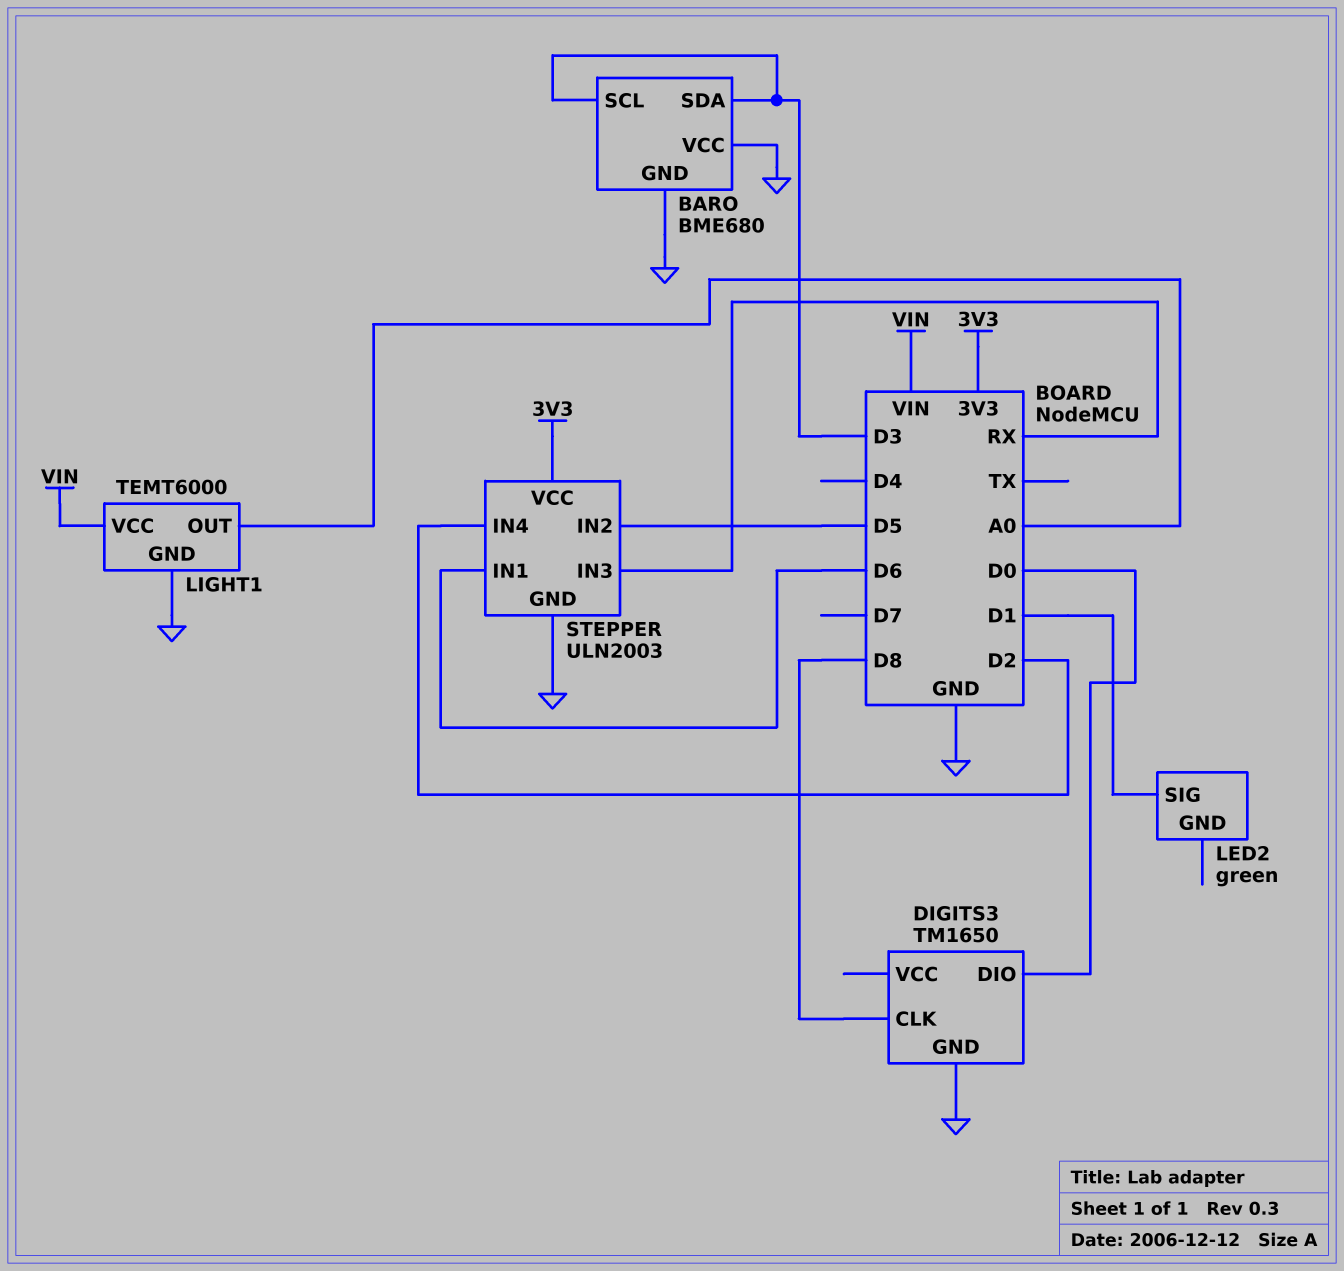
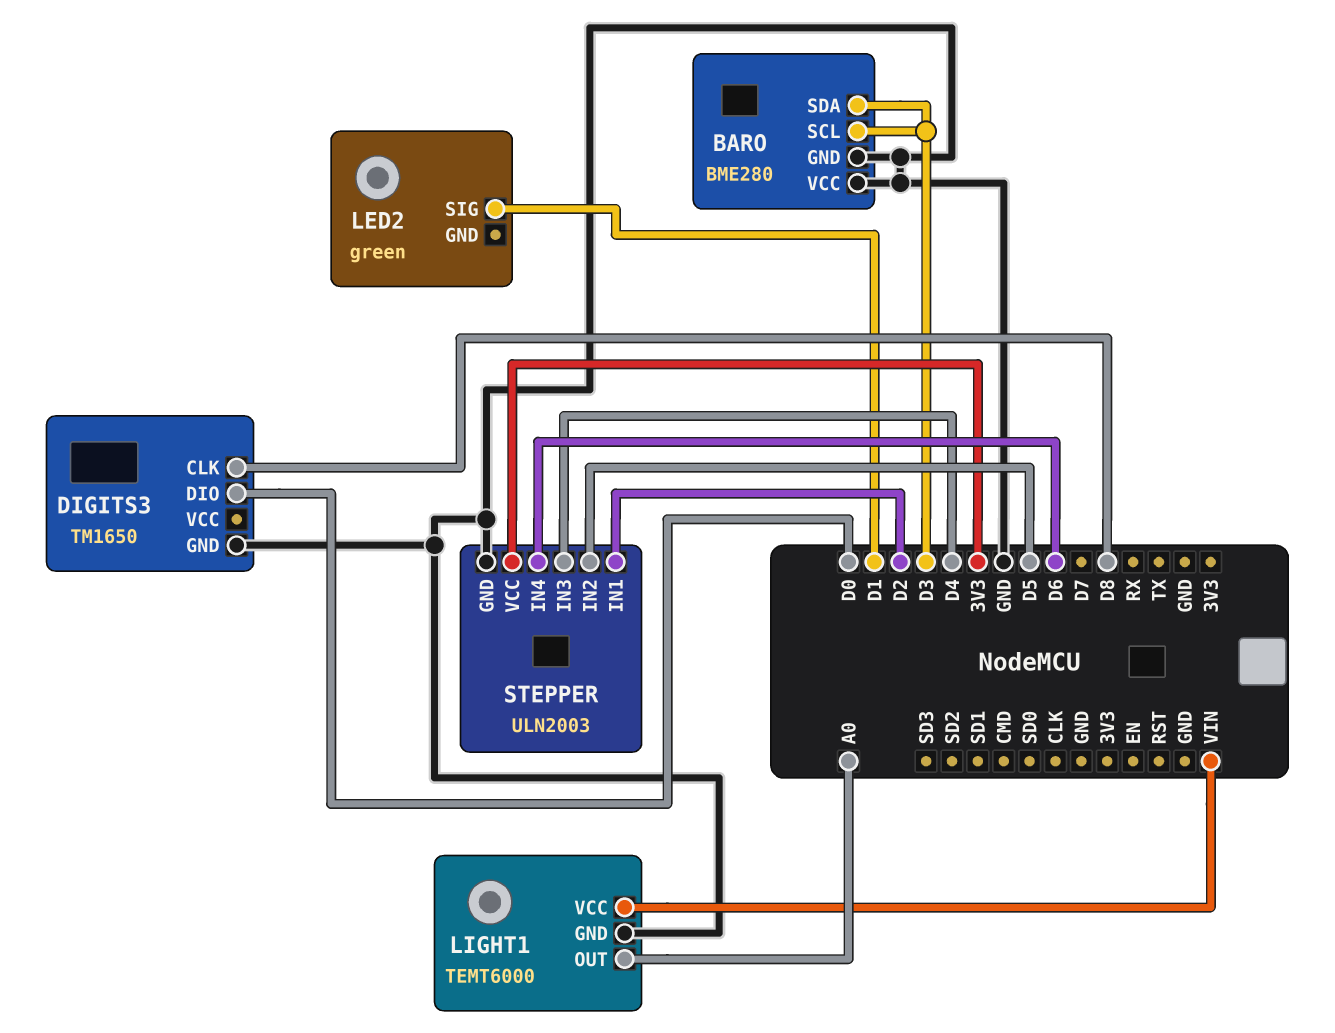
BARO: BME680 -> BME280
STEPPER pin IN1: D6 -> D2
STEPPER pin IN3: RX -> D4
STEPPER pin IN4: D2 -> D6

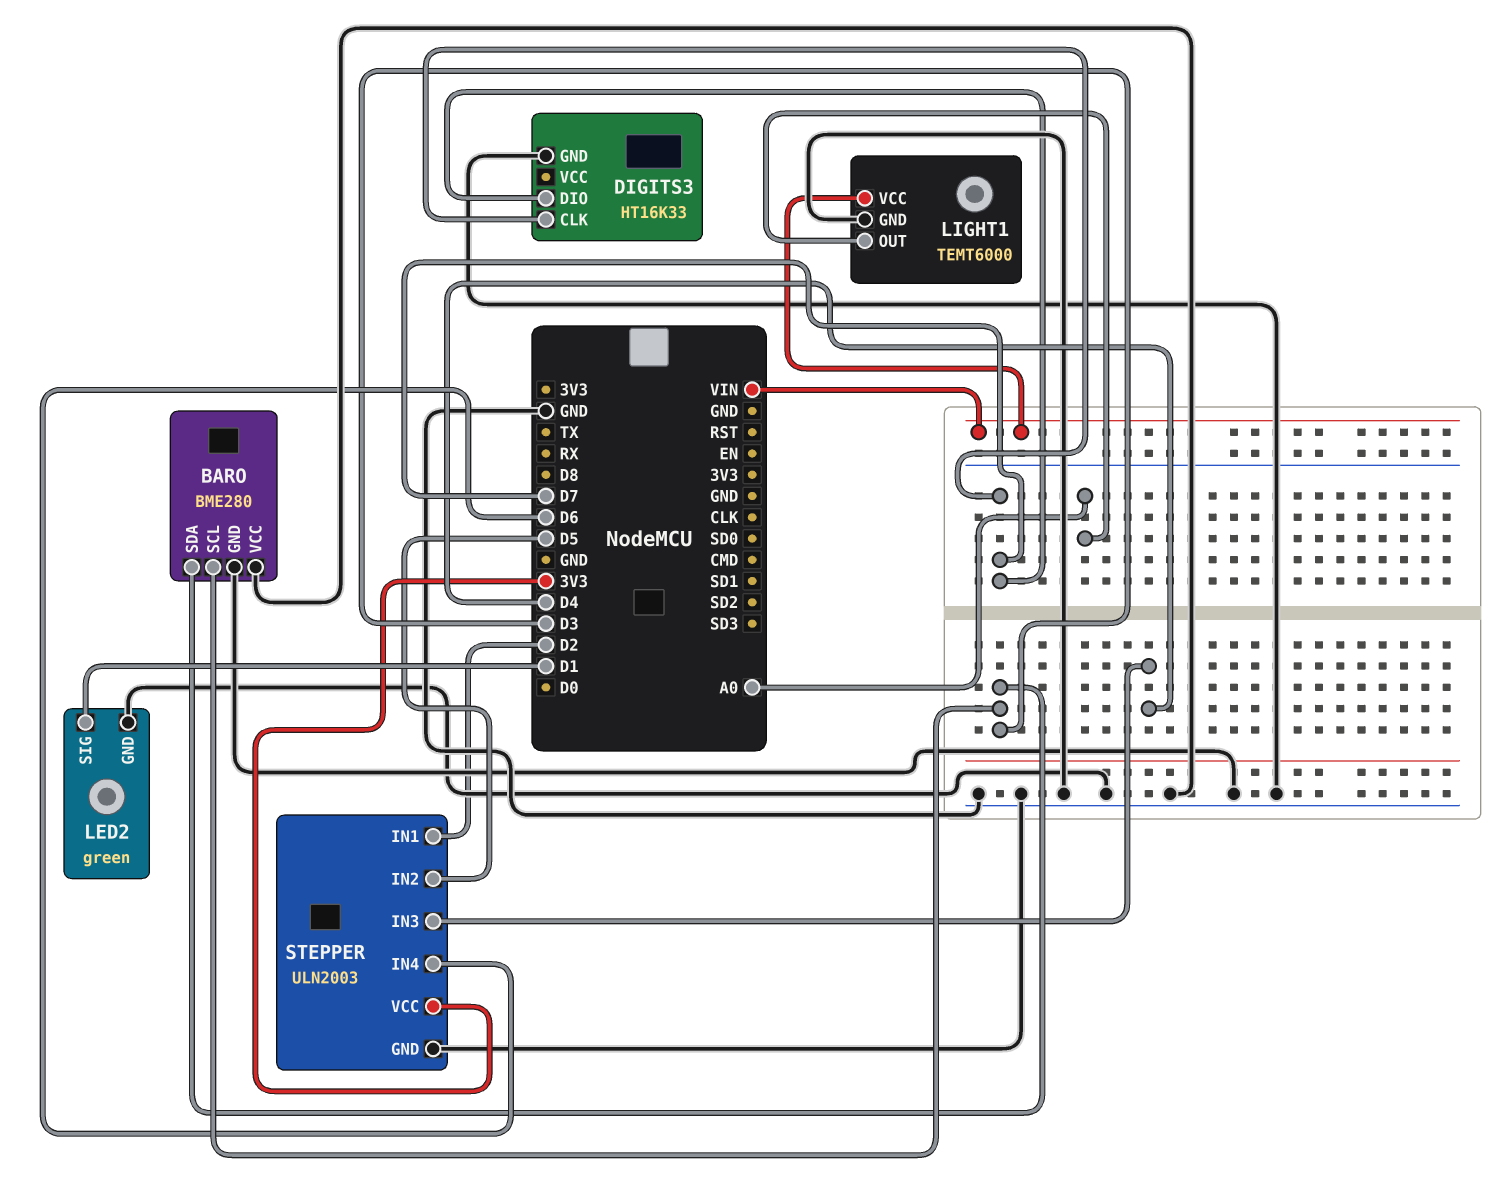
DIGITS3: TM1650 -> HT16K33
DIGITS3 pin CLK: D8 -> D7
DIGITS3 pin DIO: D0 -> D7
LED2 pin GND: none -> GND

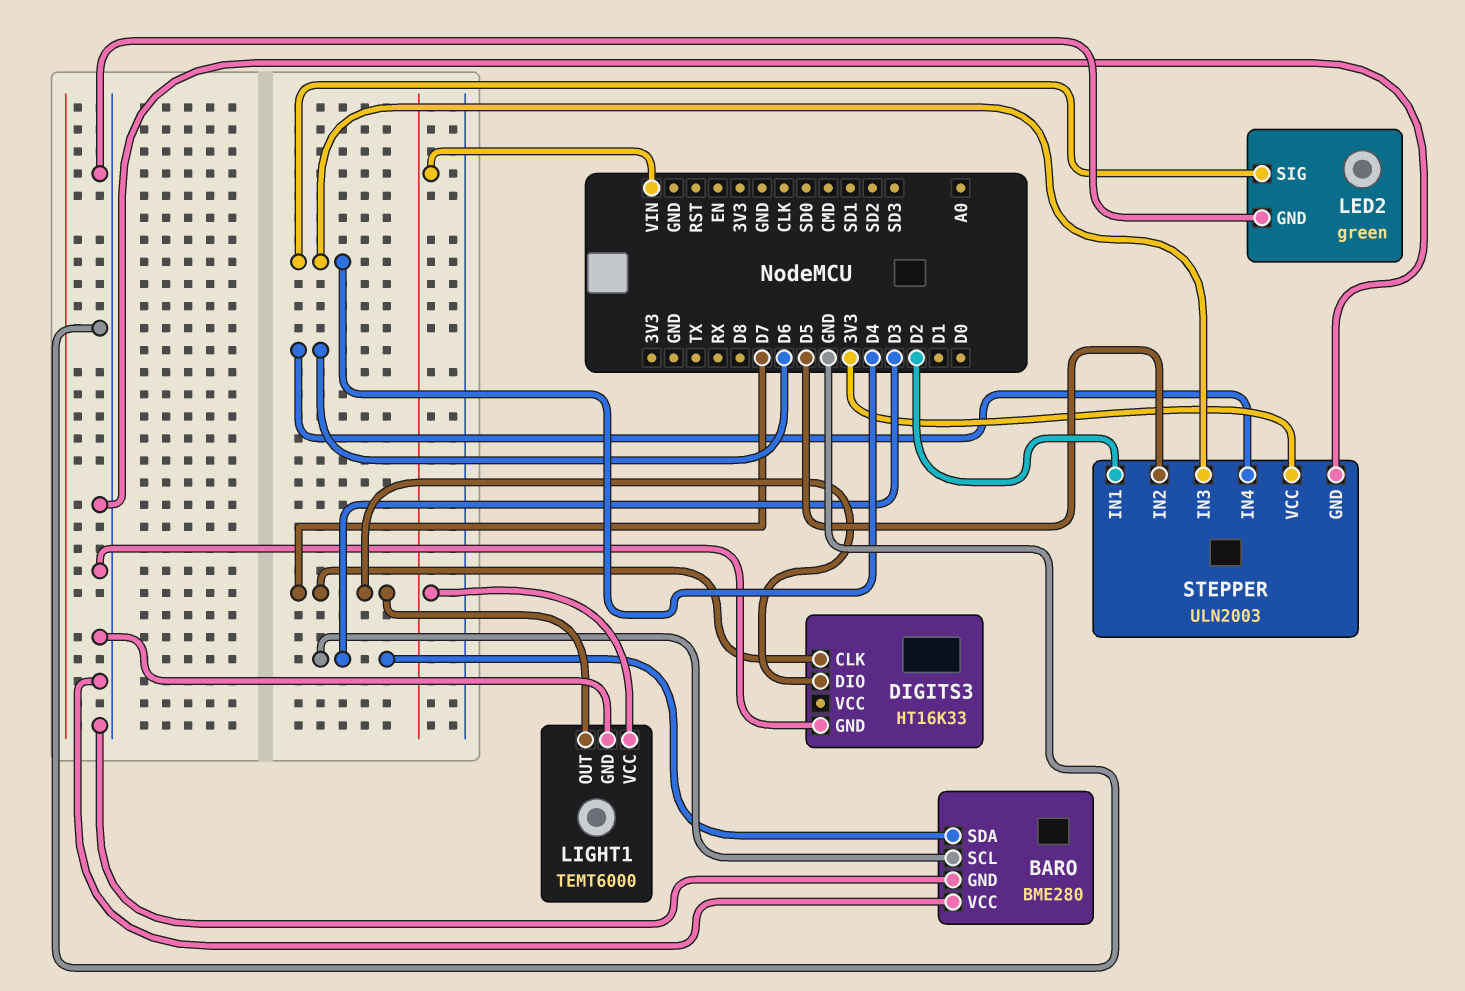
LED2 pin SIG: D1 -> D4
LIGHT1 pin OUT: A0 -> D7

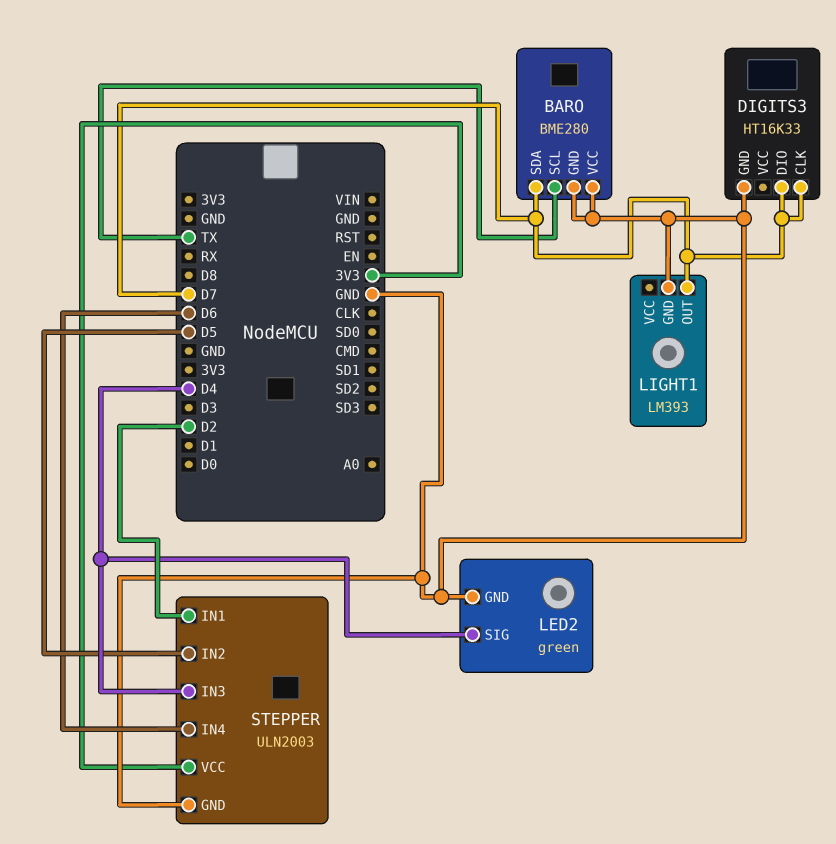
BARO pin SCL: D3 -> TX
BARO pin SDA: D3 -> D7
LIGHT1: TEMT6000 -> LM393
LIGHT1 pin VCC: VIN -> none

